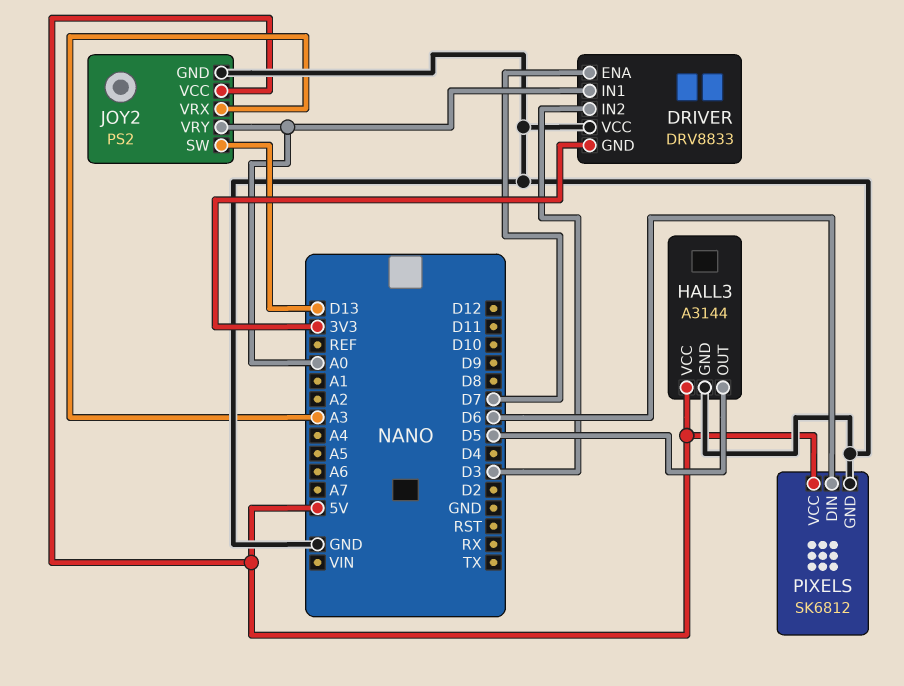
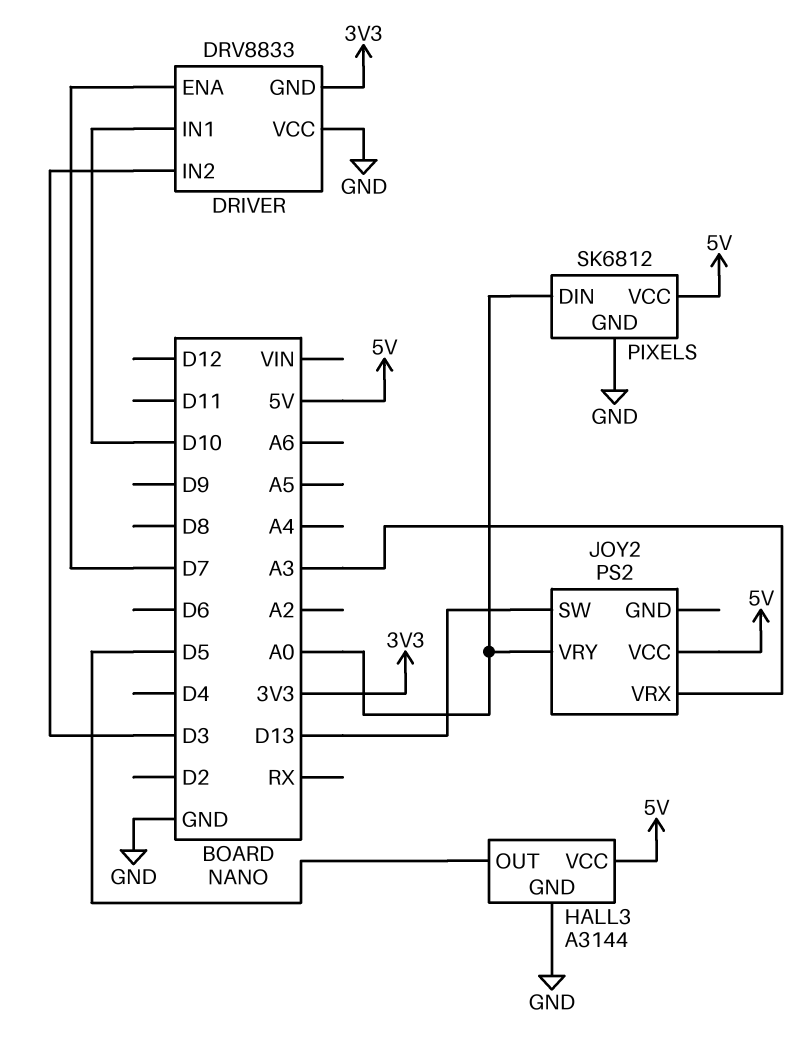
DRIVER pin IN1: A0 -> D10
JOY2 pin GND: GND -> none
PIXELS pin DIN: D6 -> A0

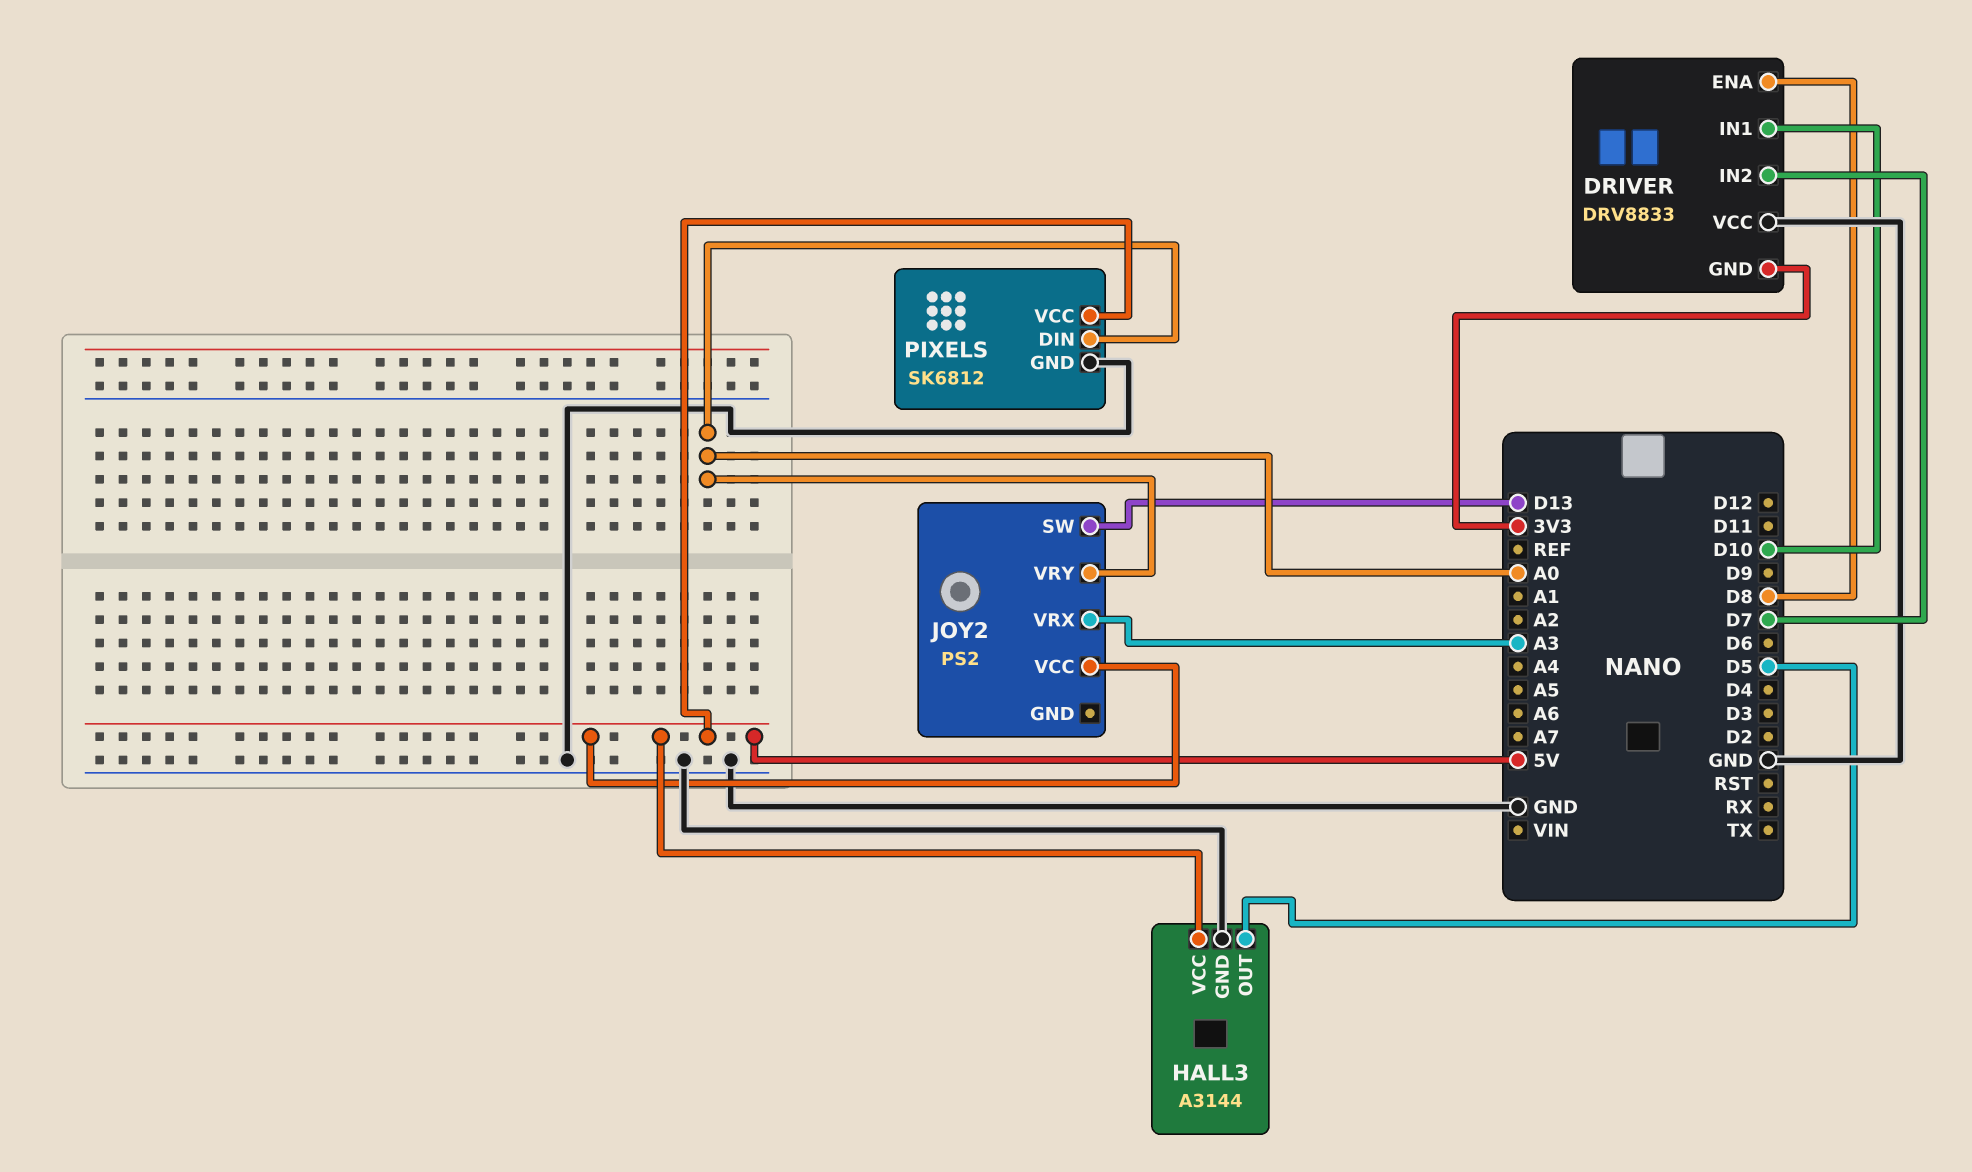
DRIVER pin ENA: D7 -> D8
DRIVER pin IN2: D3 -> D7

